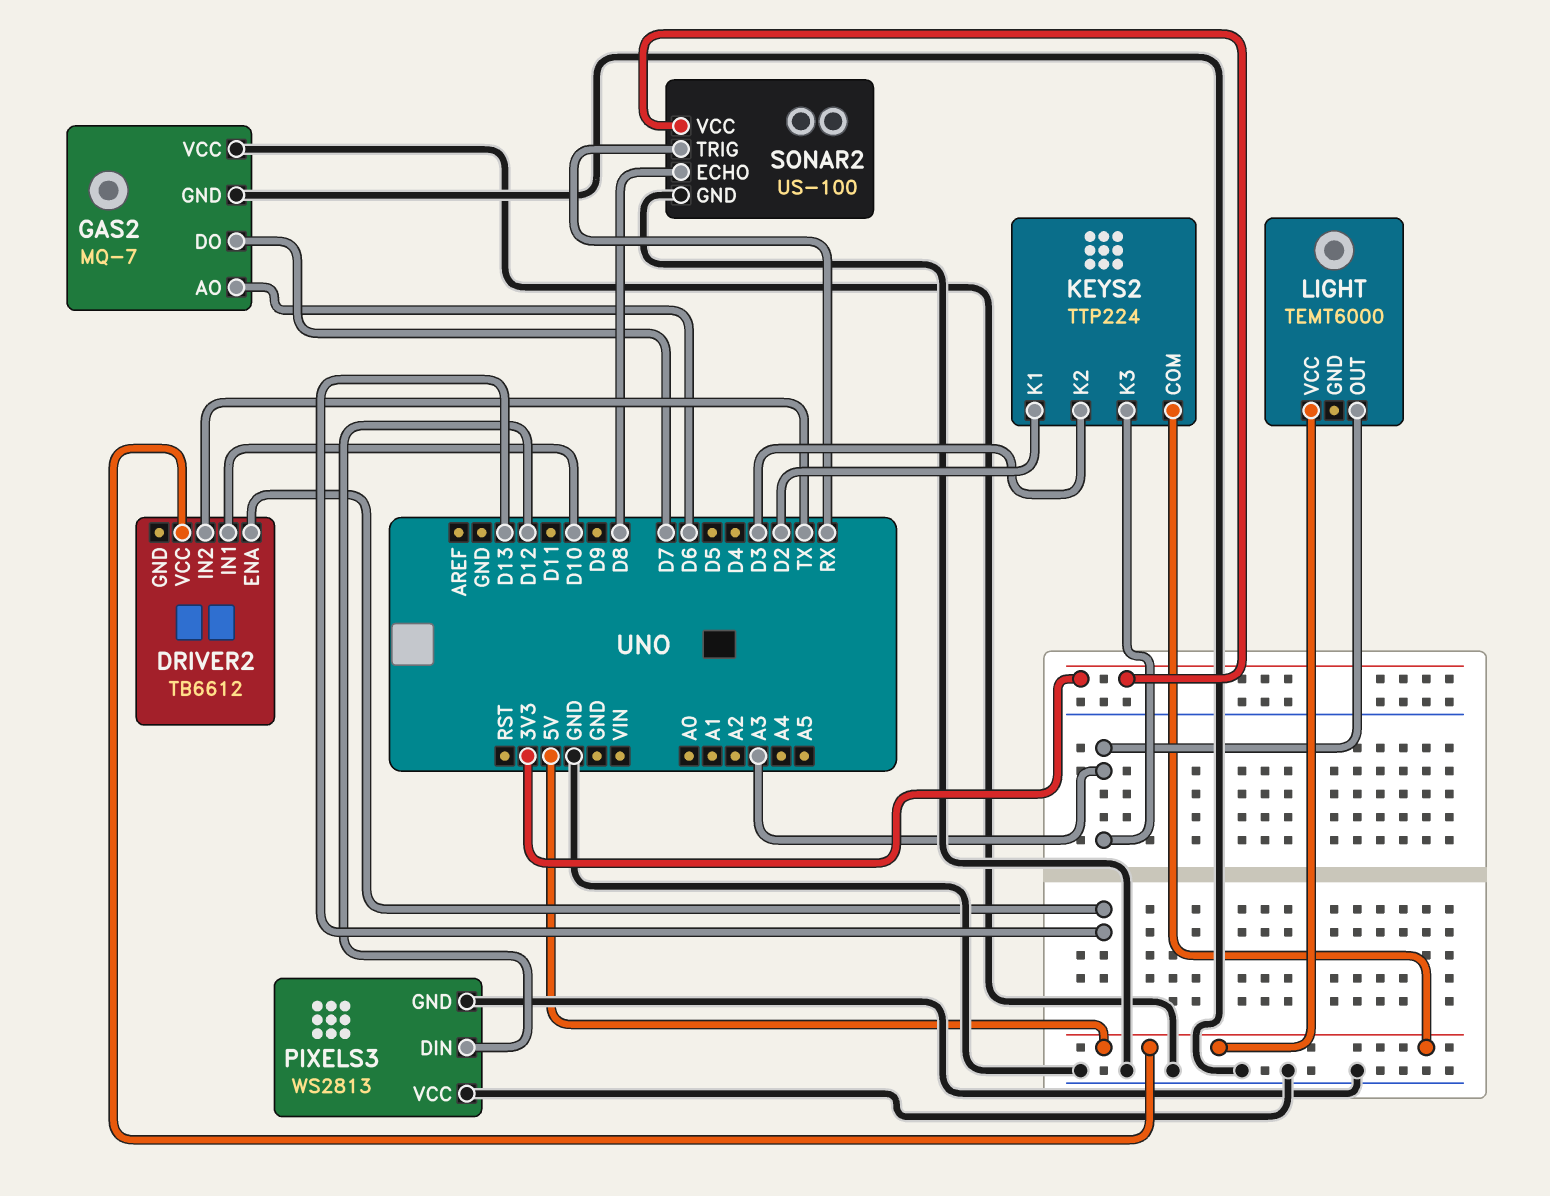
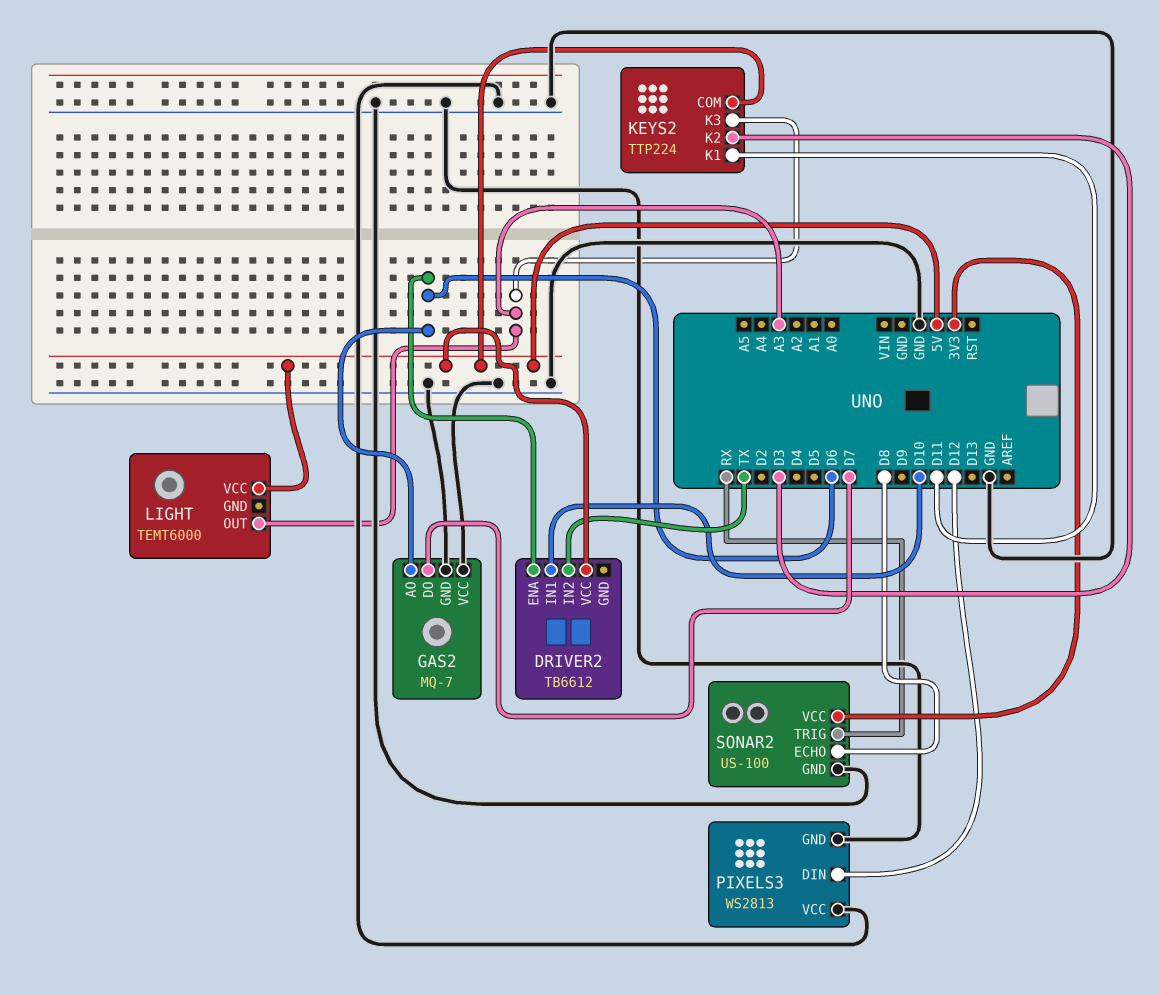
DRIVER2 pin ENA: D13 -> D6
KEYS2 pin K1: D2 -> D11

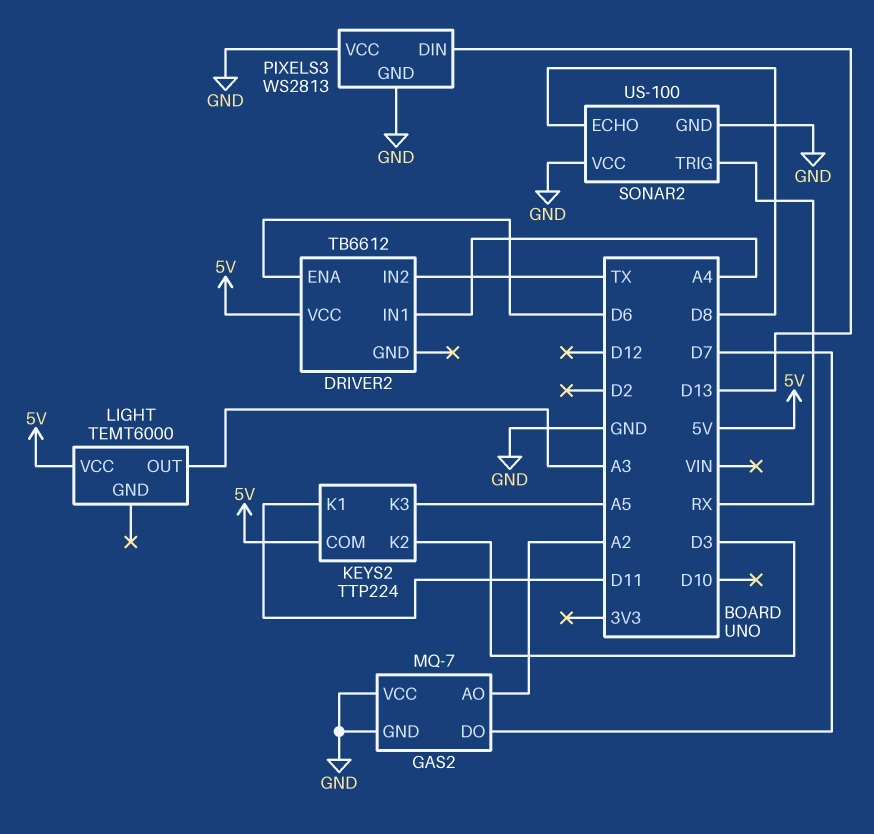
DRIVER2 pin IN1: D10 -> A4
GAS2 pin AO: D6 -> A2
KEYS2 pin K3: A3 -> A5
PIXELS3 pin DIN: D12 -> D13
SONAR2 pin VCC: 3V3 -> GND

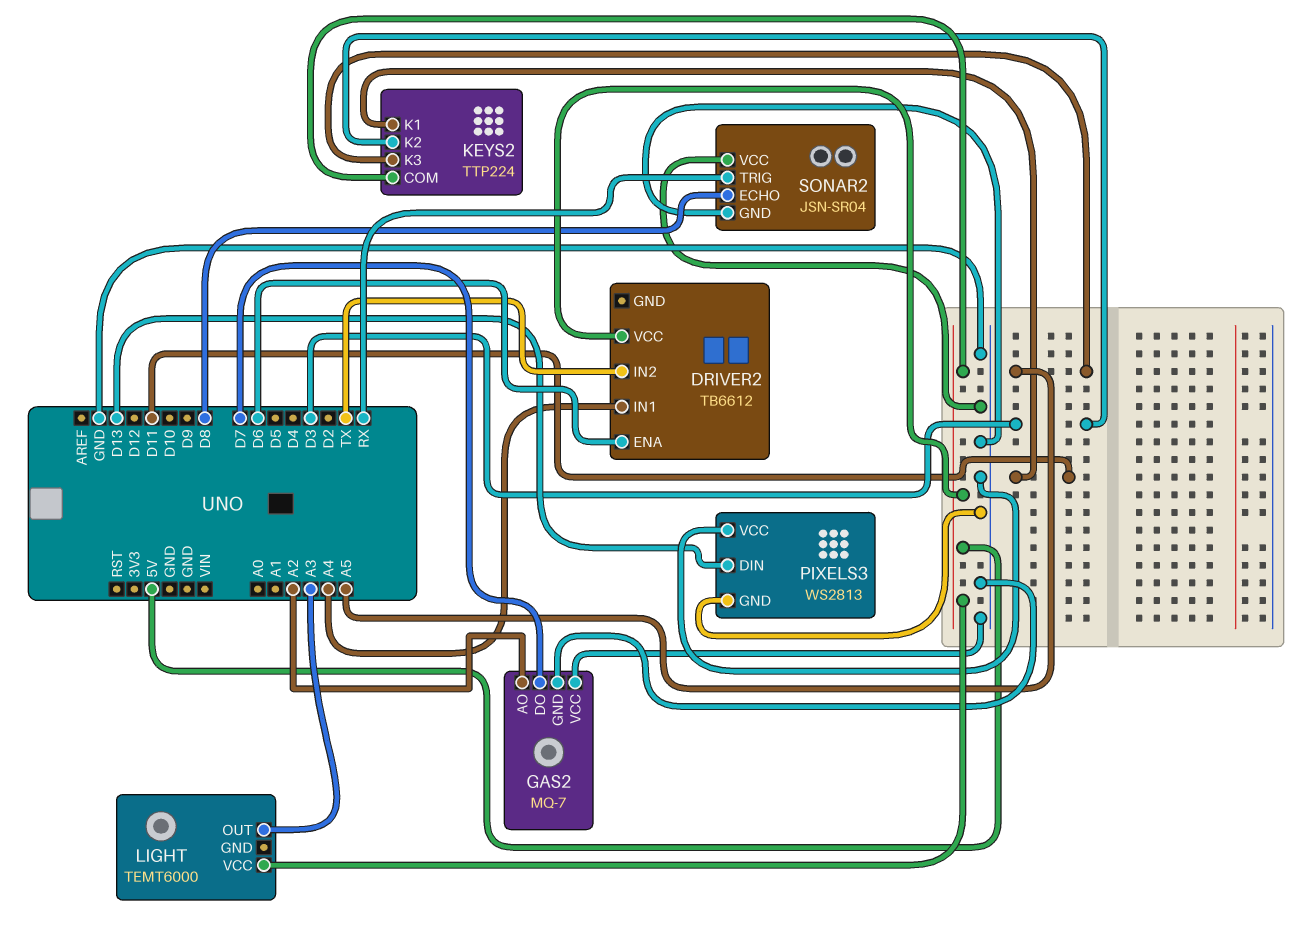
SONAR2: US-100 -> JSN-SR04

